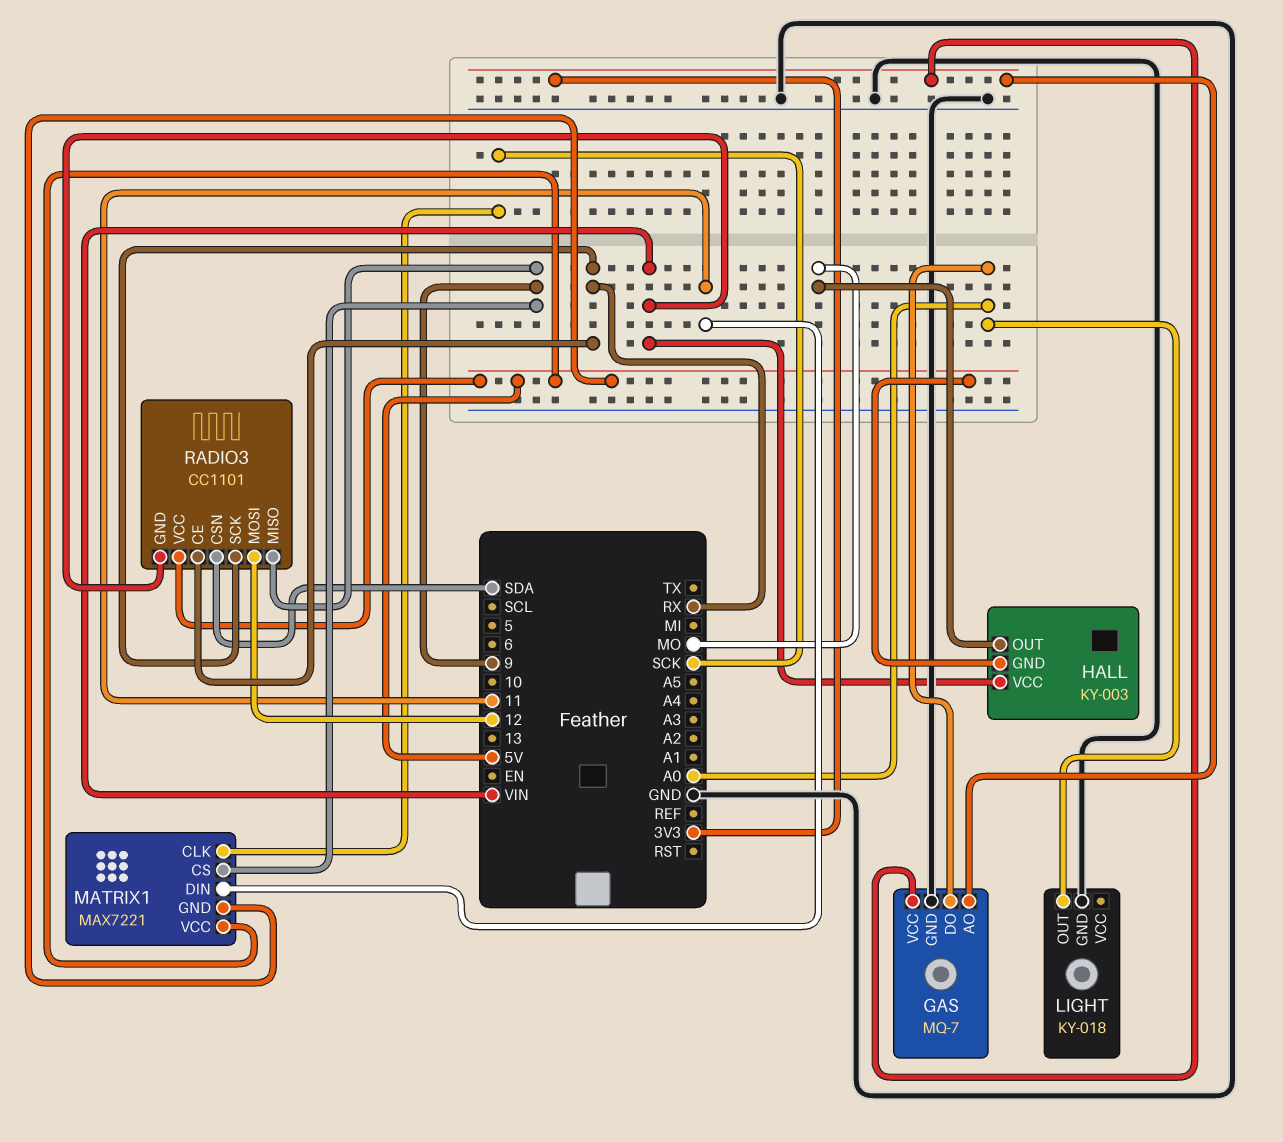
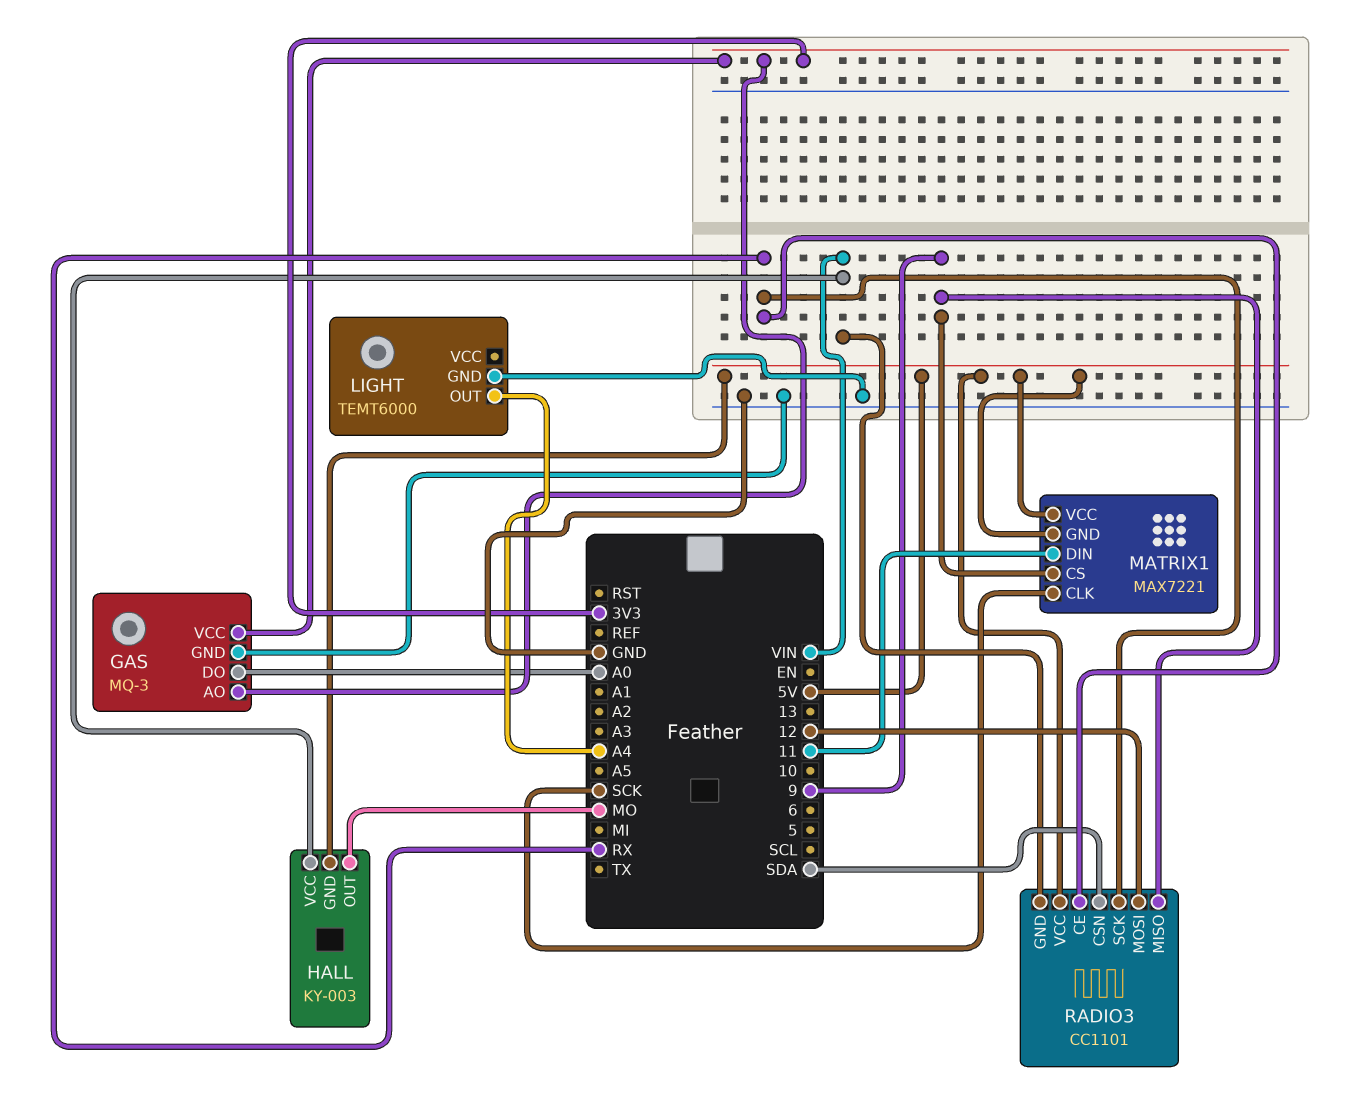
GAS: MQ-7 -> MQ-3
LIGHT: KY-018 -> TEMT6000
LIGHT pin OUT: A0 -> A4

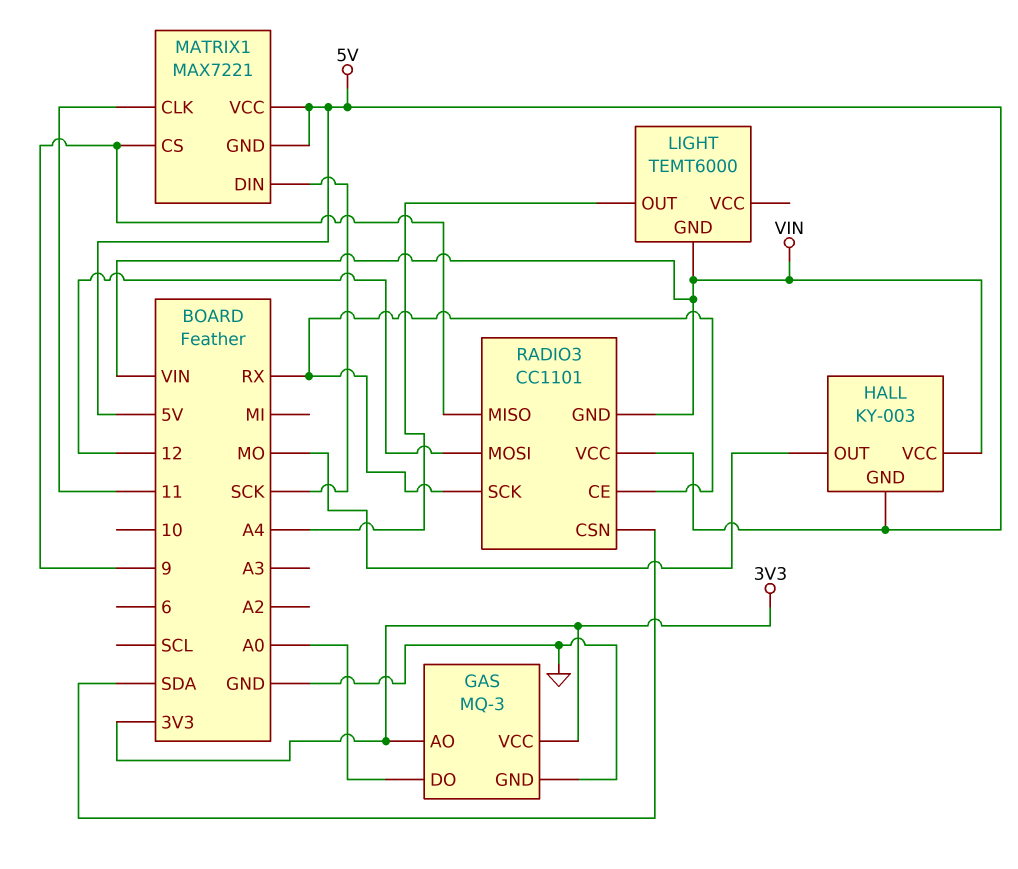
LIGHT pin GND: GND -> VIN
MATRIX1 pin CLK: SCK -> 11
MATRIX1 pin DIN: 11 -> SCK

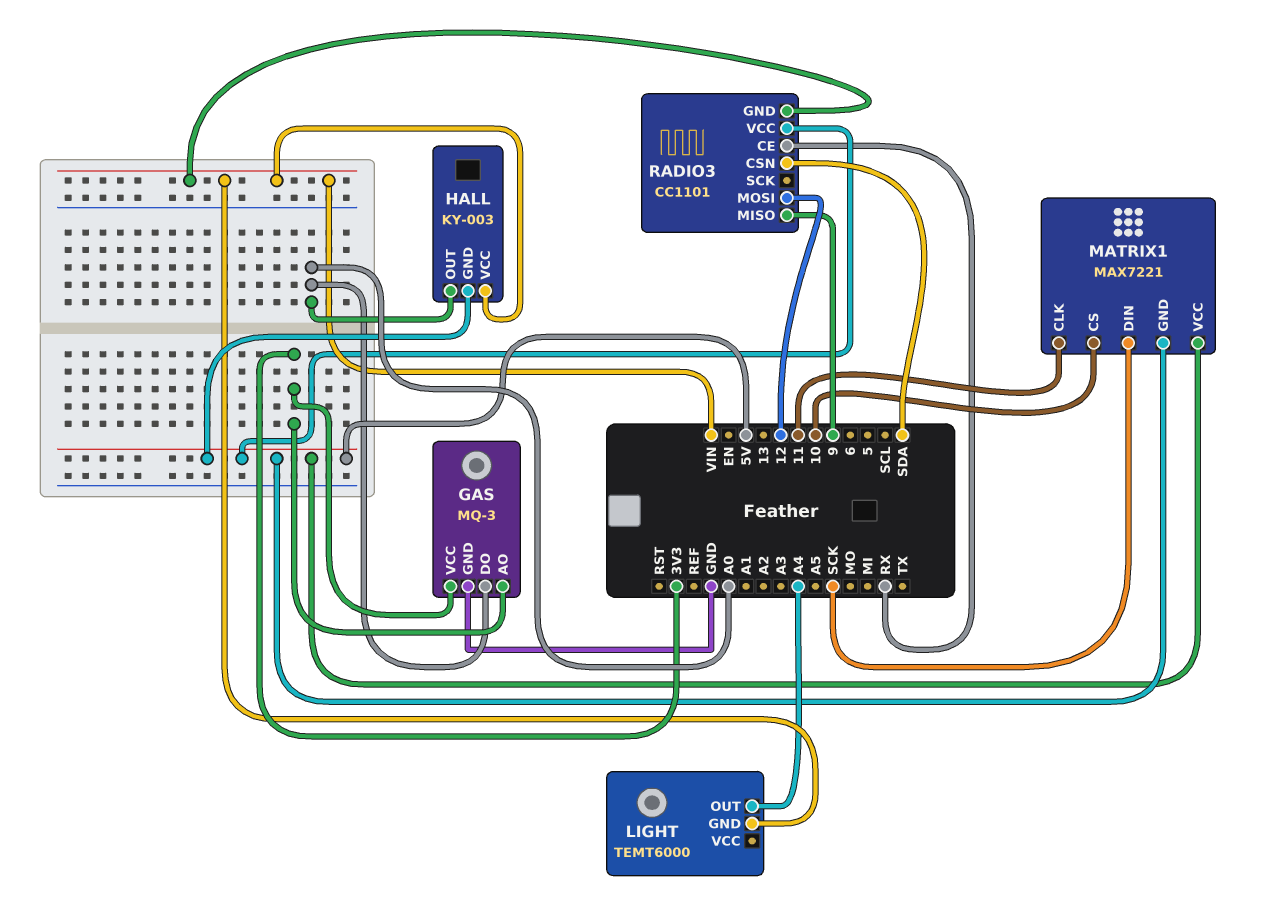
HALL pin OUT: MO -> A0
MATRIX1 pin CS: 9 -> 10
RADIO3 pin SCK: RX -> none

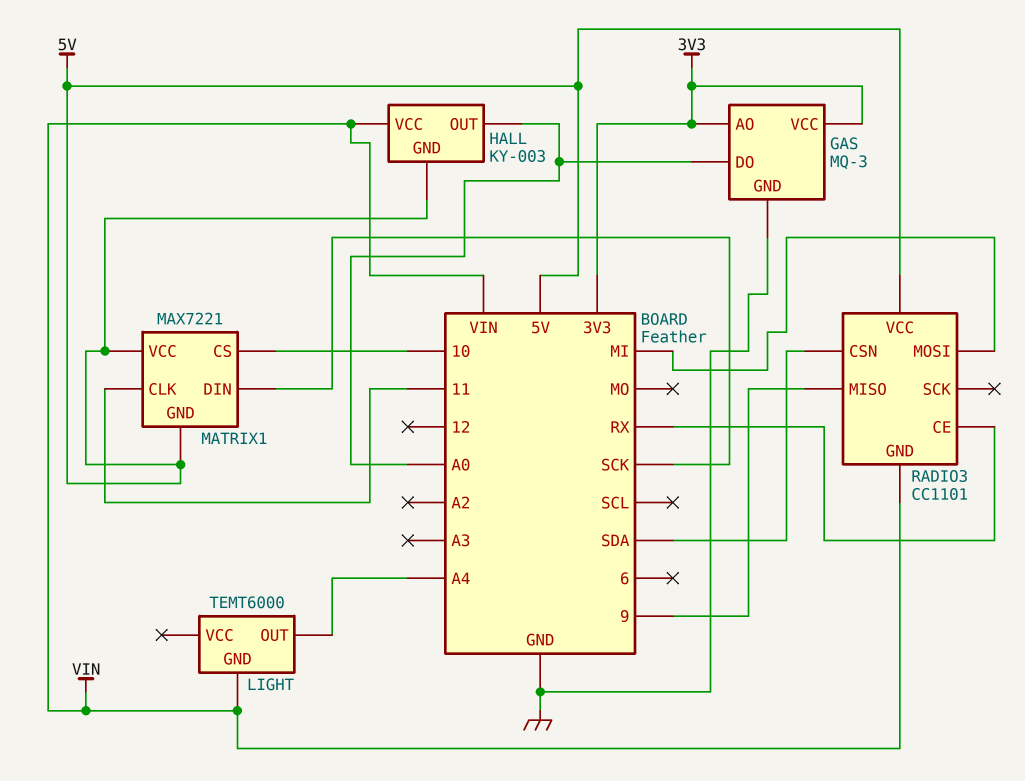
RADIO3 pin MOSI: 12 -> MI

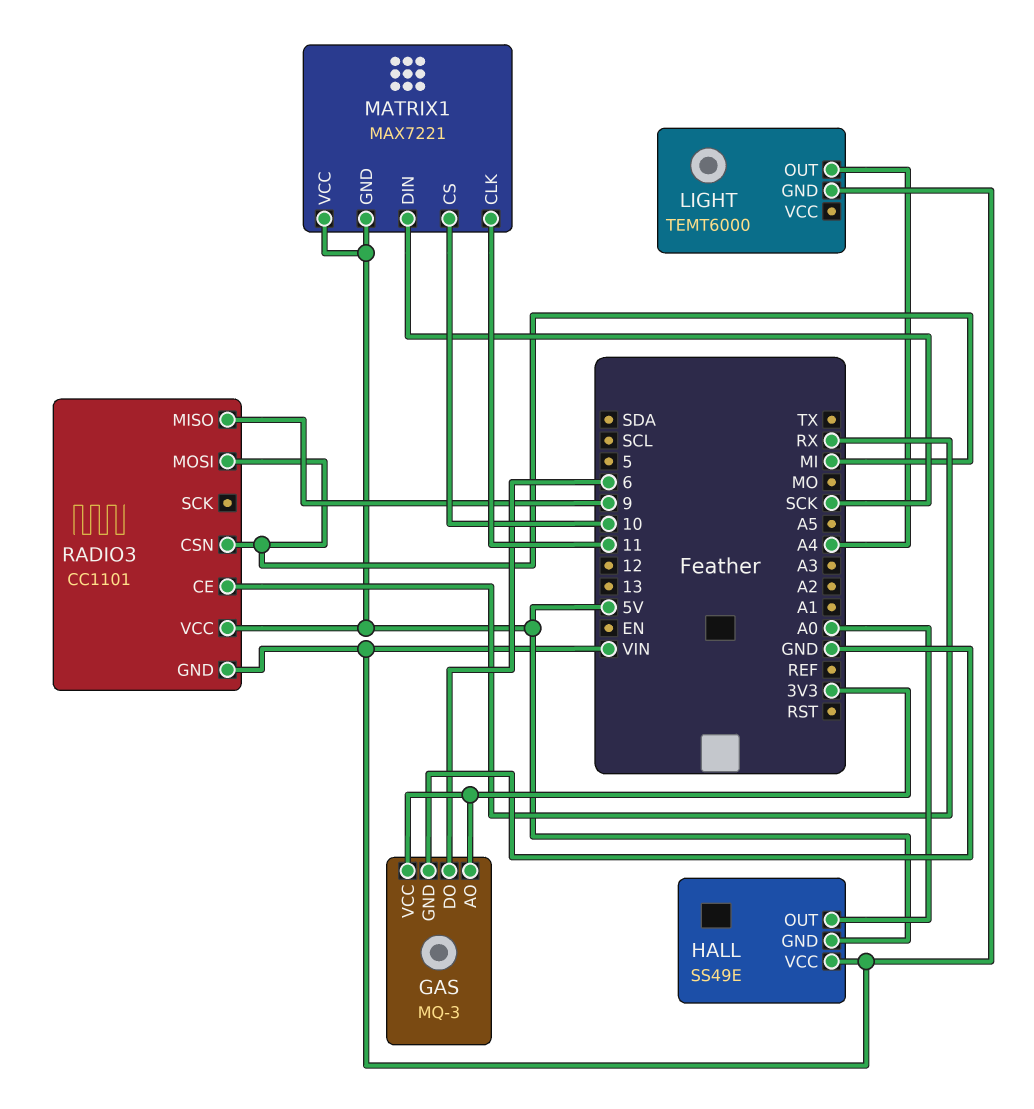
GAS pin DO: A0 -> 6
HALL: KY-003 -> SS49E
RADIO3 pin CSN: SDA -> MI

